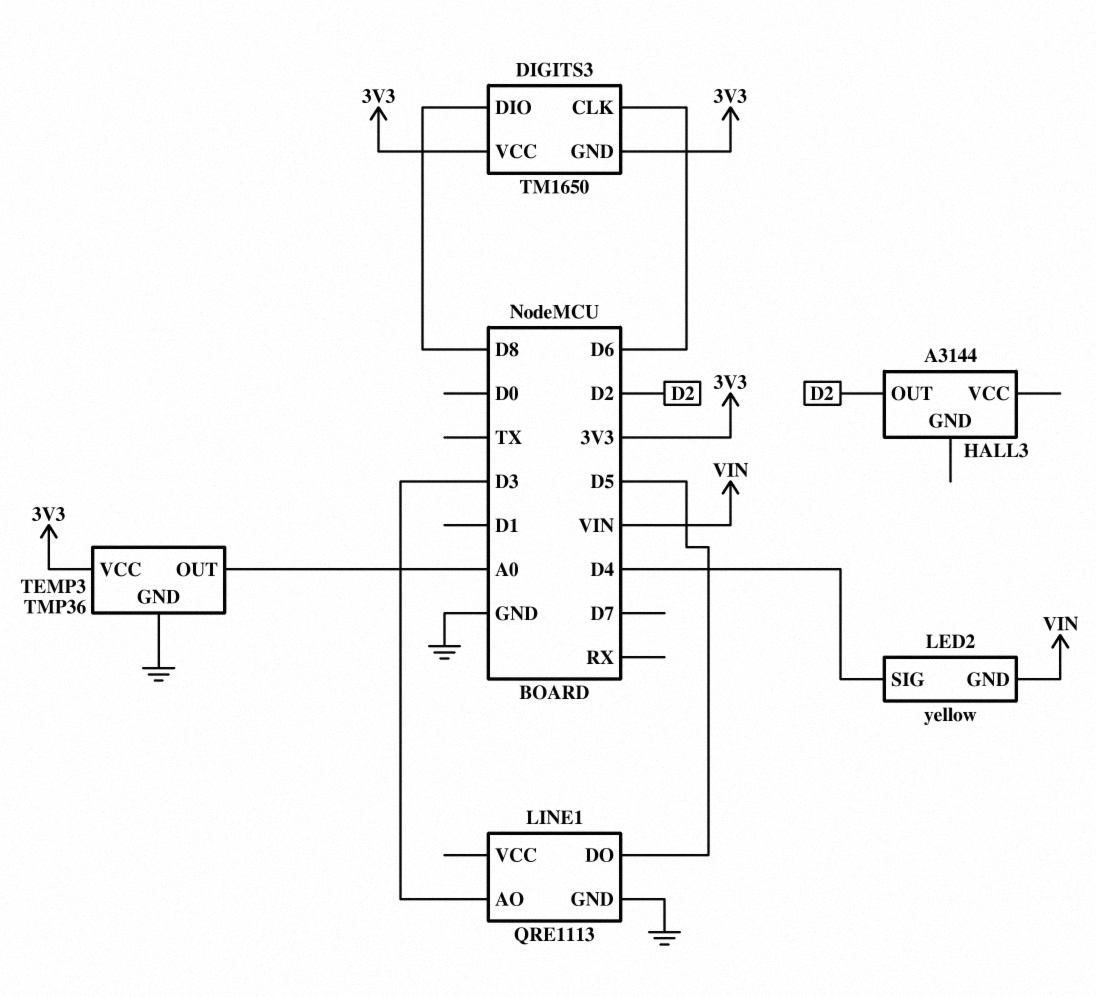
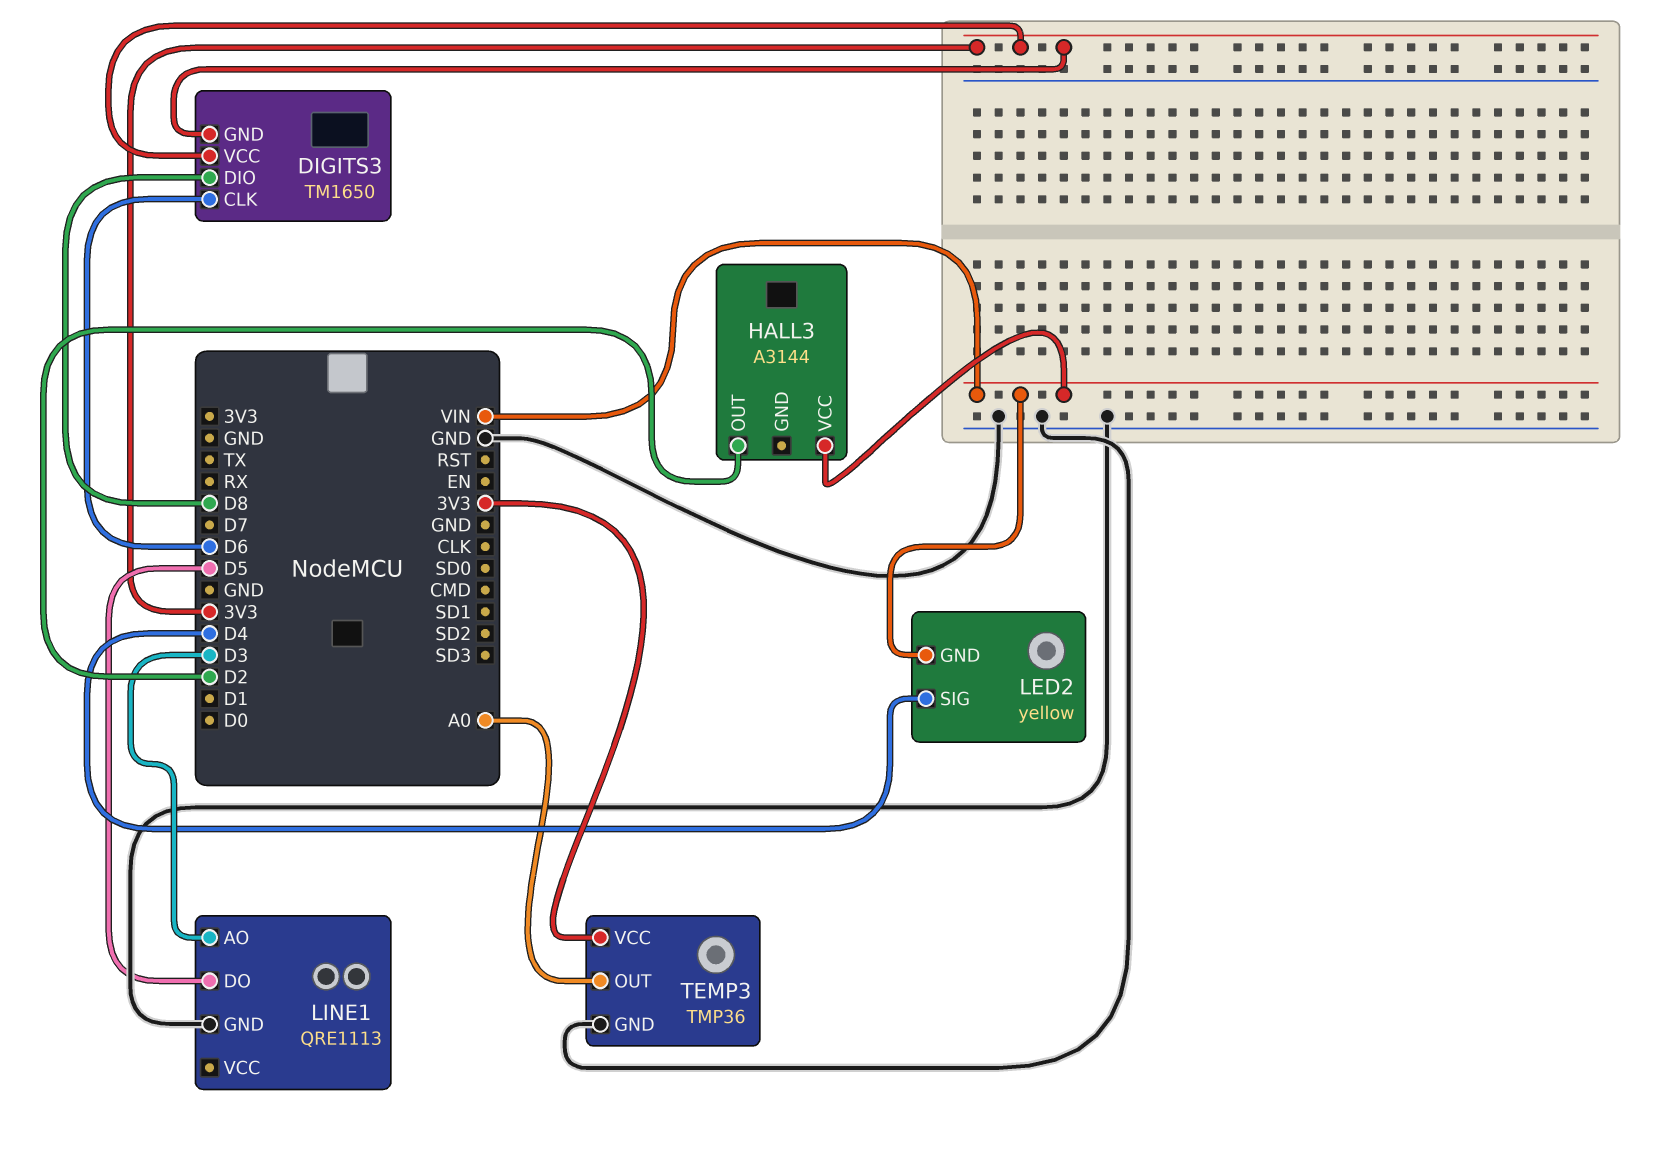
HALL3 pin VCC: none -> VIN

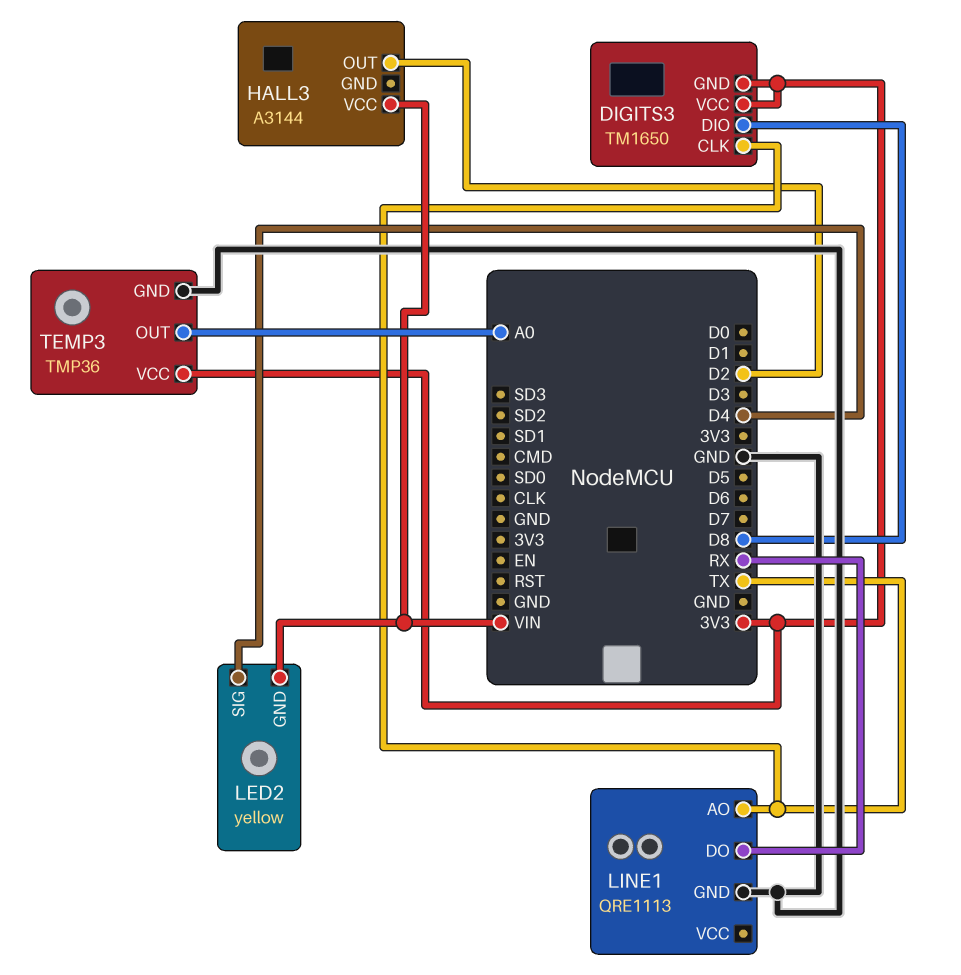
DIGITS3 pin CLK: D6 -> TX
LINE1 pin AO: D3 -> TX
LINE1 pin DO: D5 -> RX

